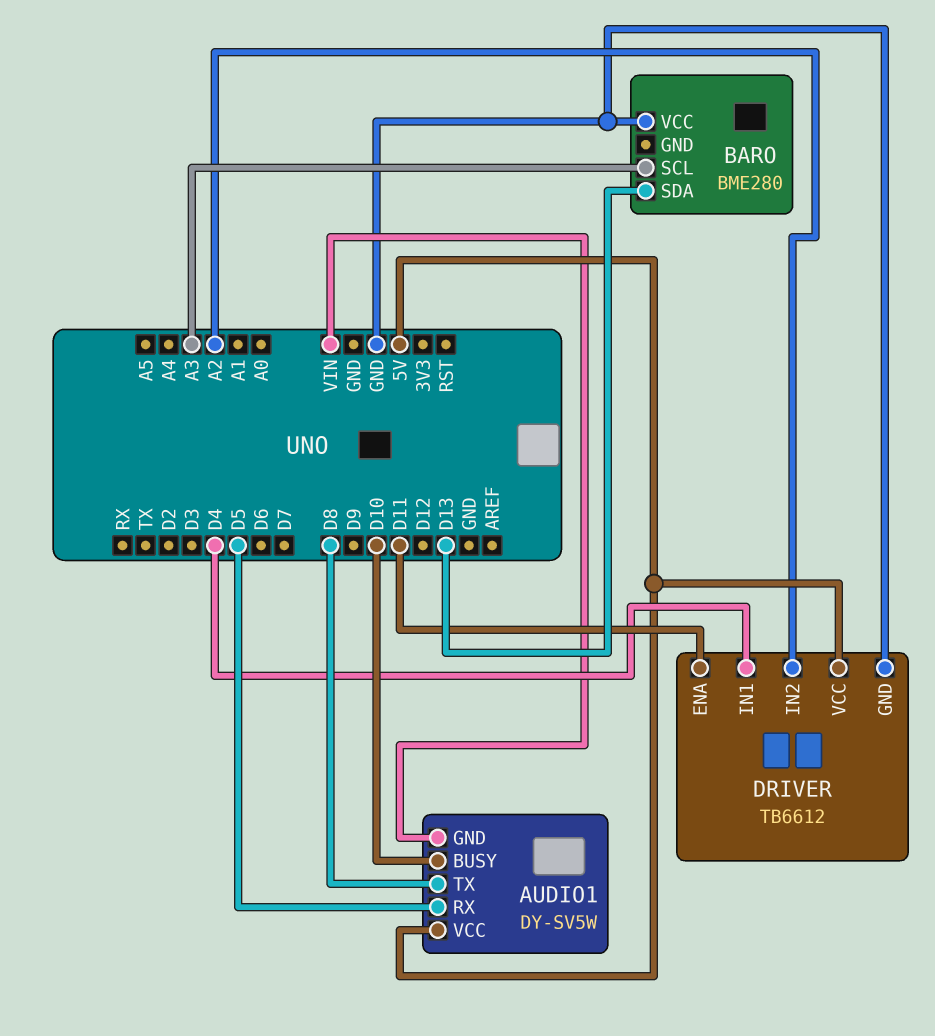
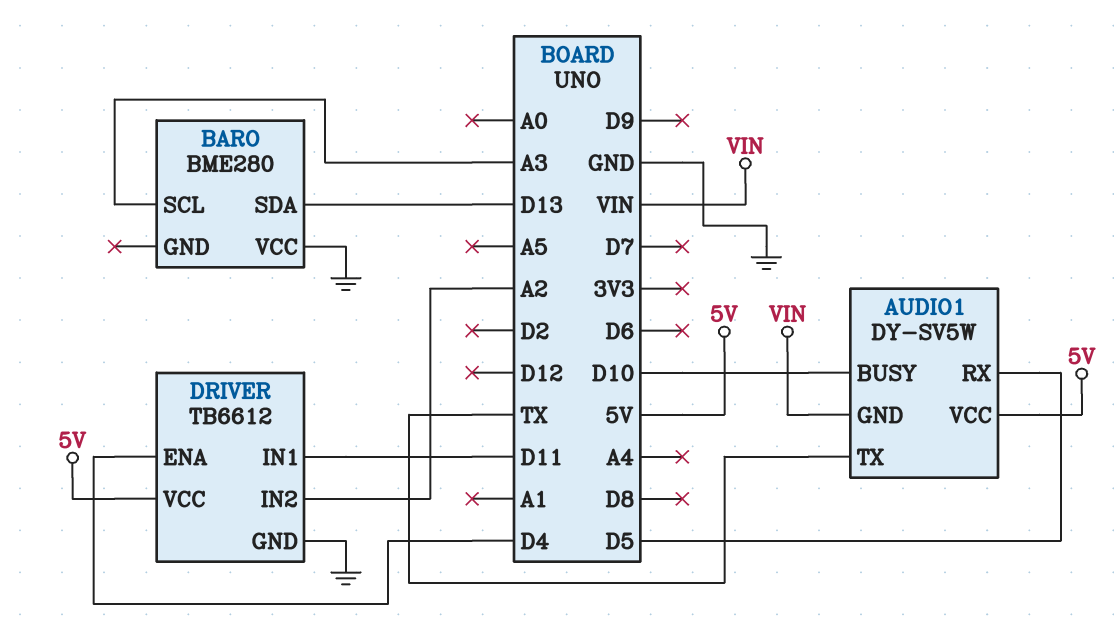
AUDIO1 pin TX: D8 -> TX
DRIVER pin ENA: D11 -> D4
DRIVER pin IN1: D4 -> D11

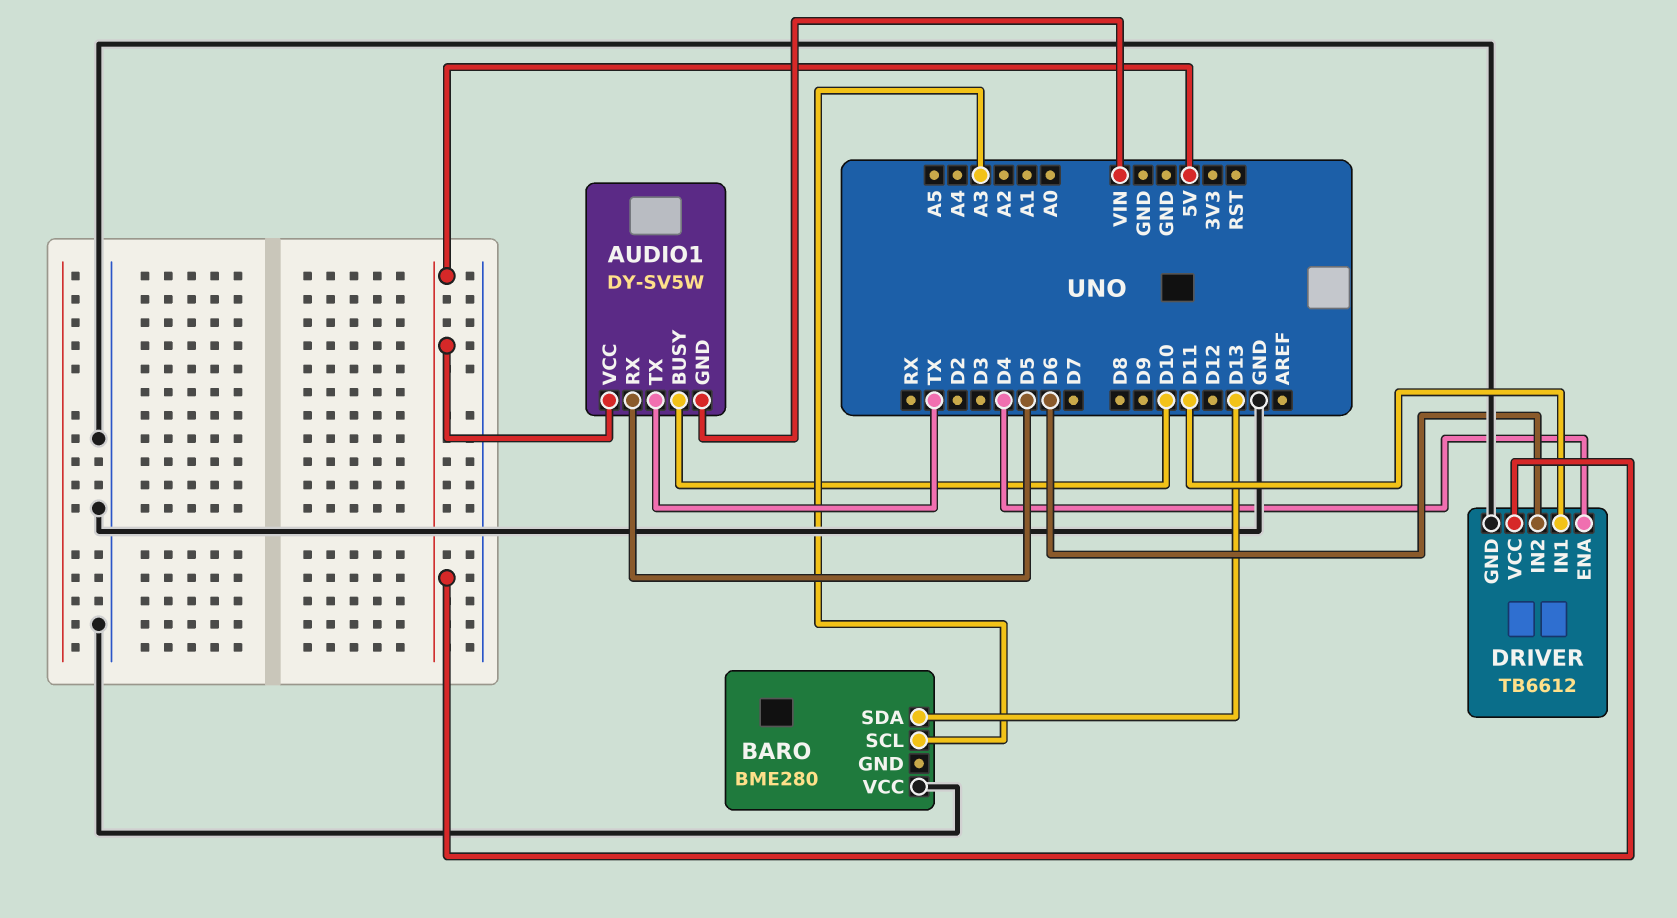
DRIVER pin IN2: A2 -> D6

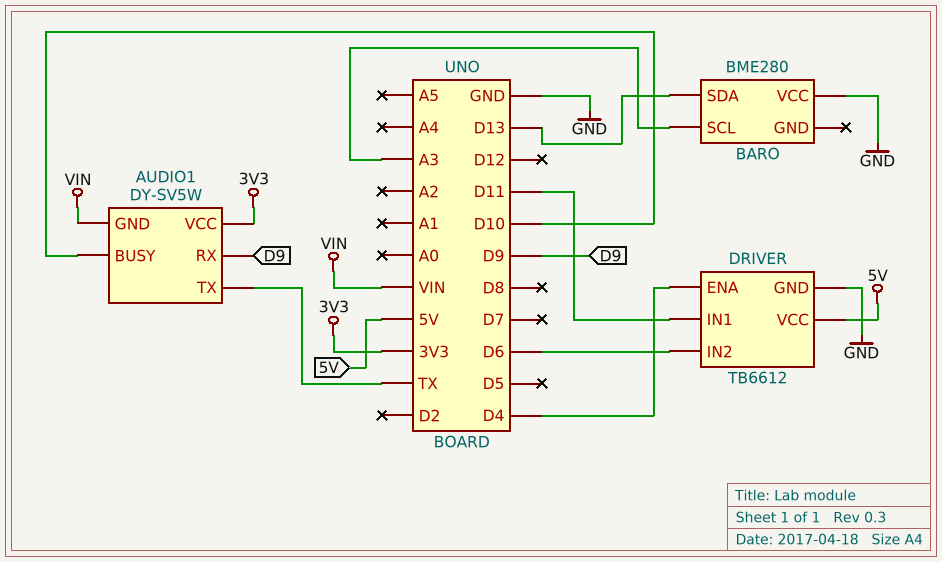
AUDIO1 pin RX: D5 -> D9
AUDIO1 pin VCC: 5V -> 3V3

